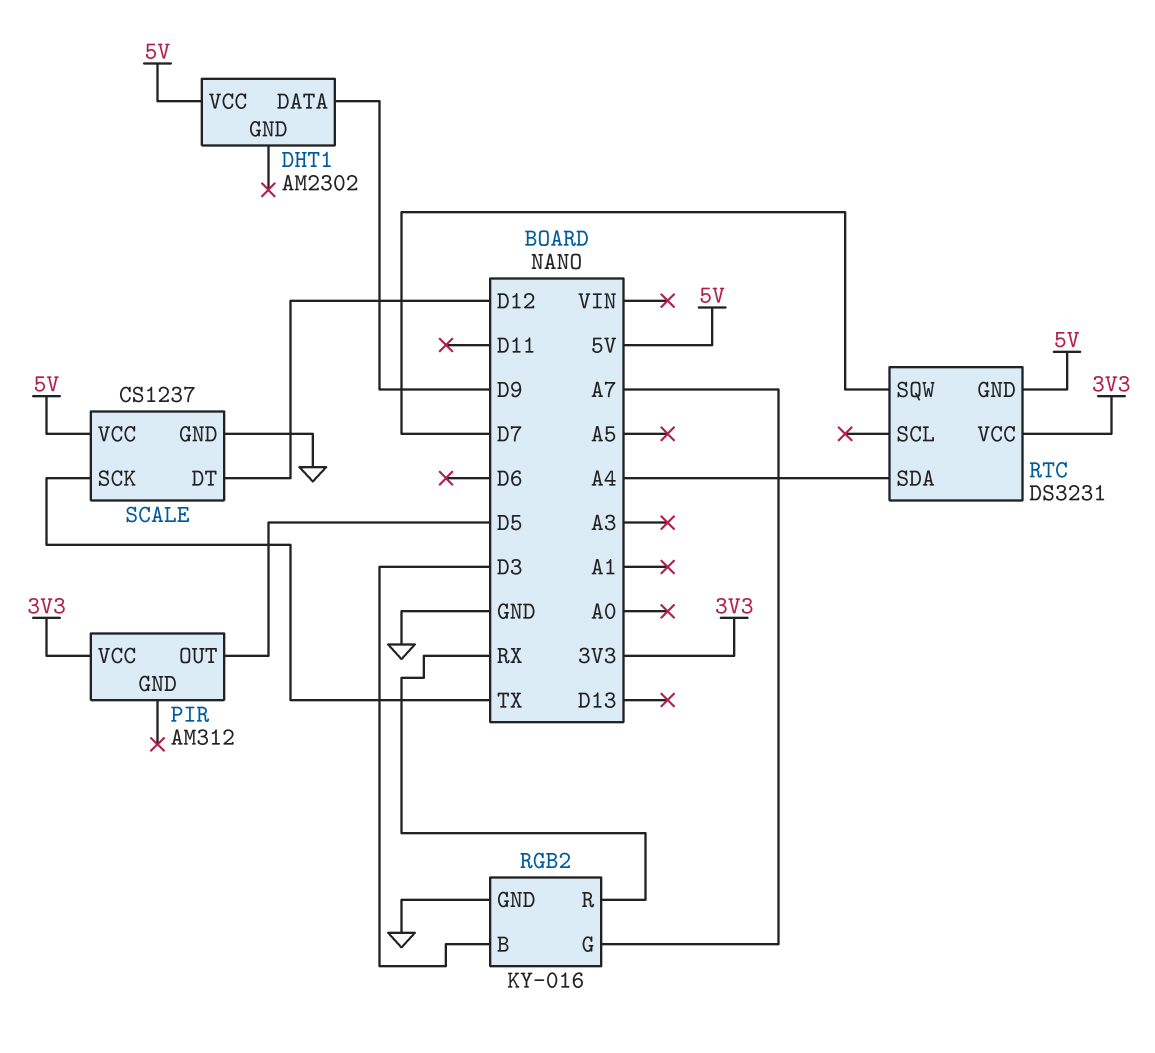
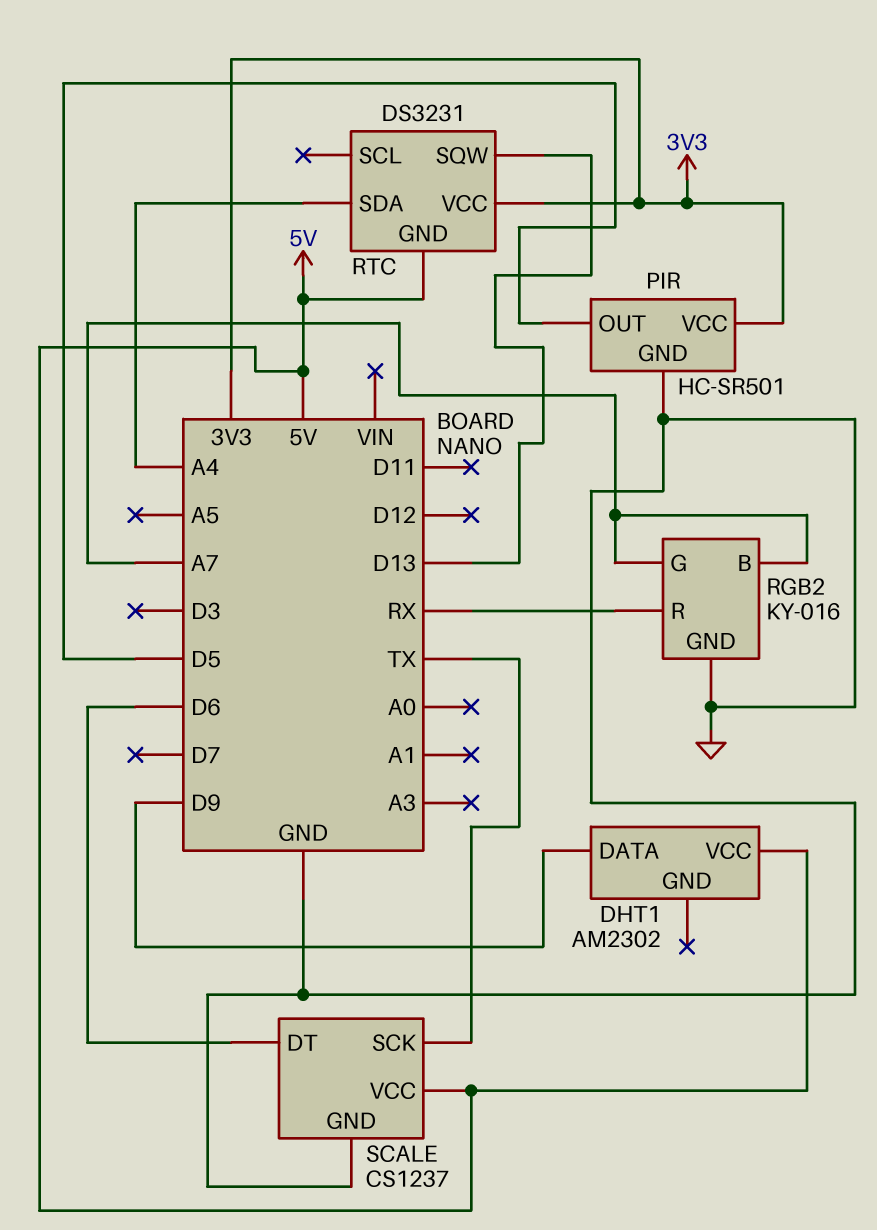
PIR: AM312 -> HC-SR501
PIR pin GND: none -> GND
RGB2 pin B: D3 -> A7
RTC pin SQW: D7 -> D13
SCALE pin DT: D12 -> D6

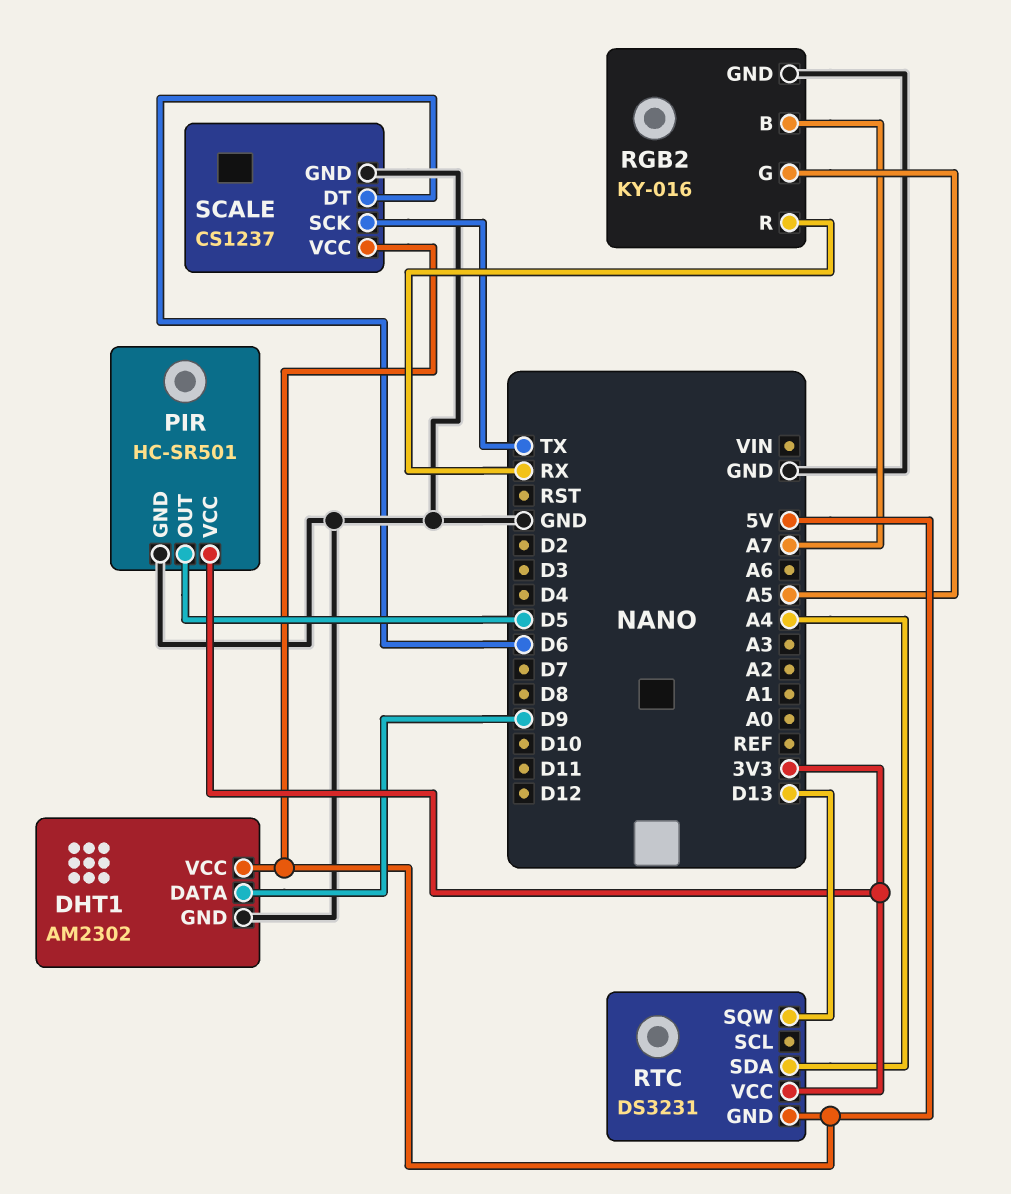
DHT1 pin GND: none -> GND
RGB2 pin G: A7 -> A5

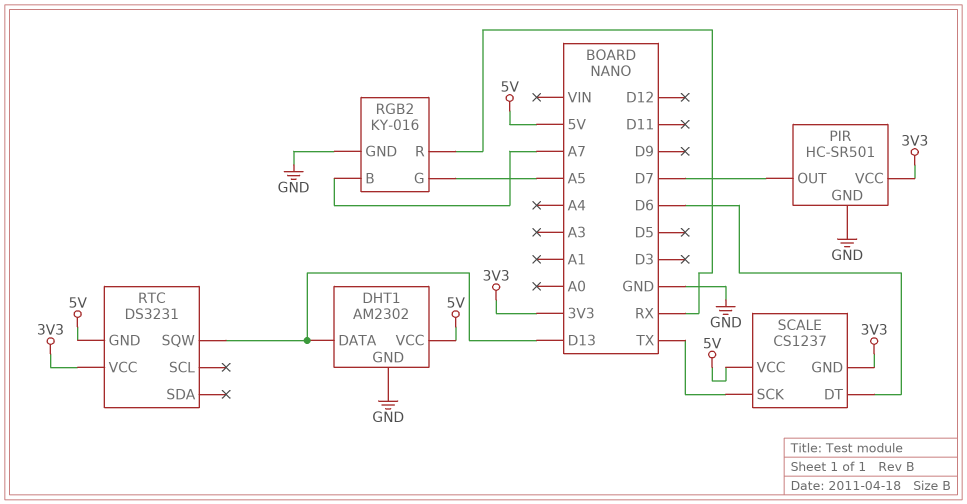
DHT1 pin DATA: D9 -> D13
PIR pin OUT: D5 -> D7
RTC pin SDA: A4 -> none
SCALE pin GND: GND -> 3V3

